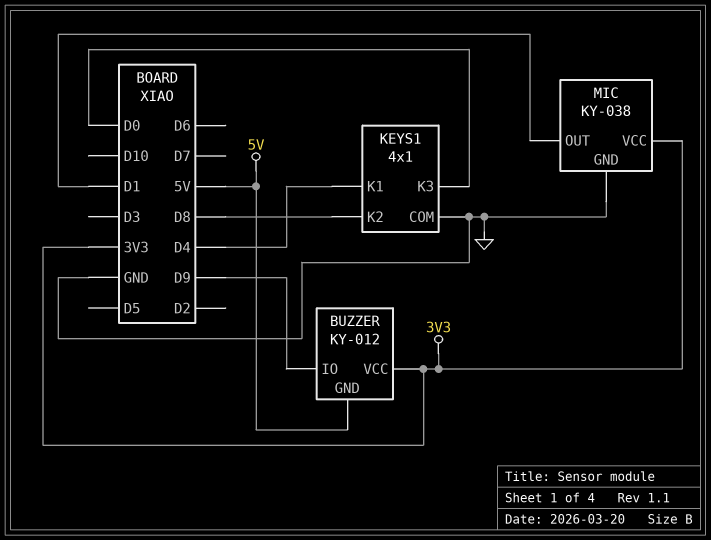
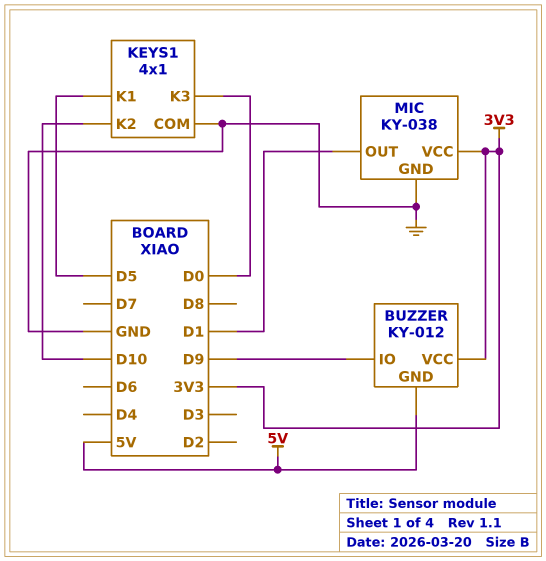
KEYS1 pin K1: D4 -> D5
KEYS1 pin K2: D8 -> D10

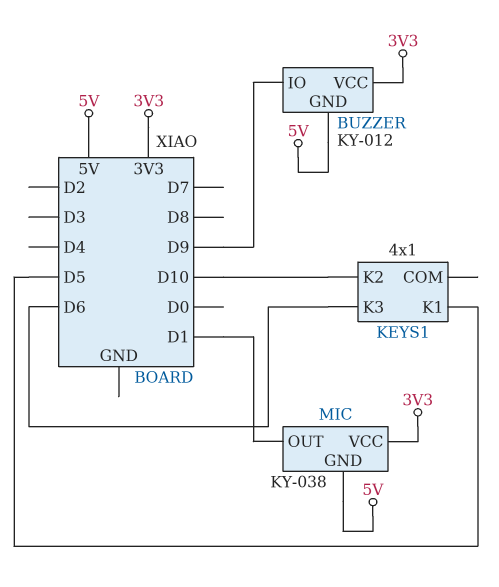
KEYS1 pin COM: GND -> none
KEYS1 pin K3: D0 -> D6
MIC pin GND: GND -> 5V

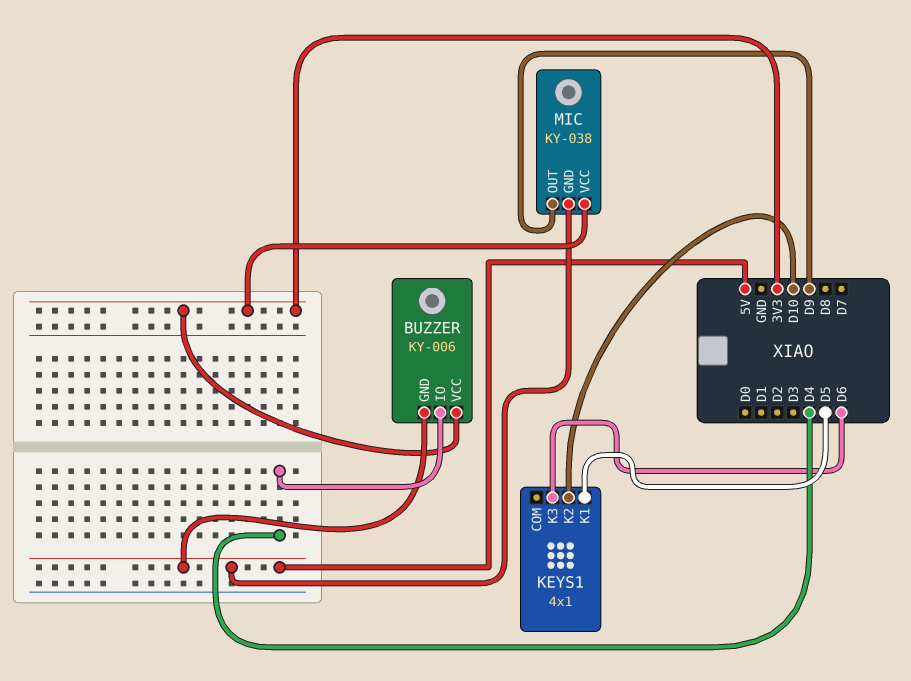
BUZZER: KY-012 -> KY-006
BUZZER pin IO: D9 -> D4
MIC pin OUT: D1 -> D9

